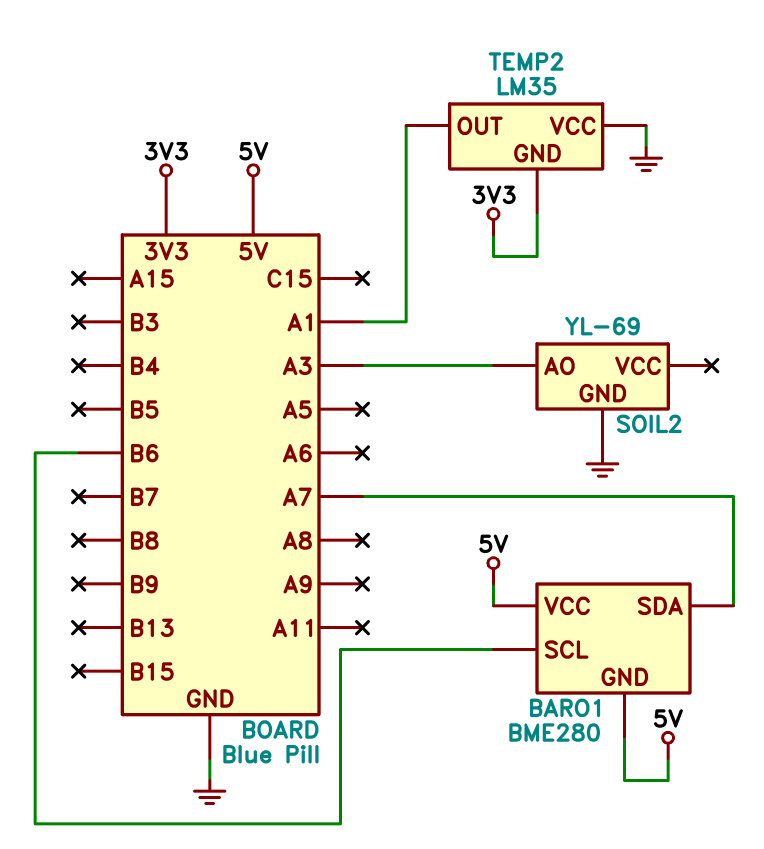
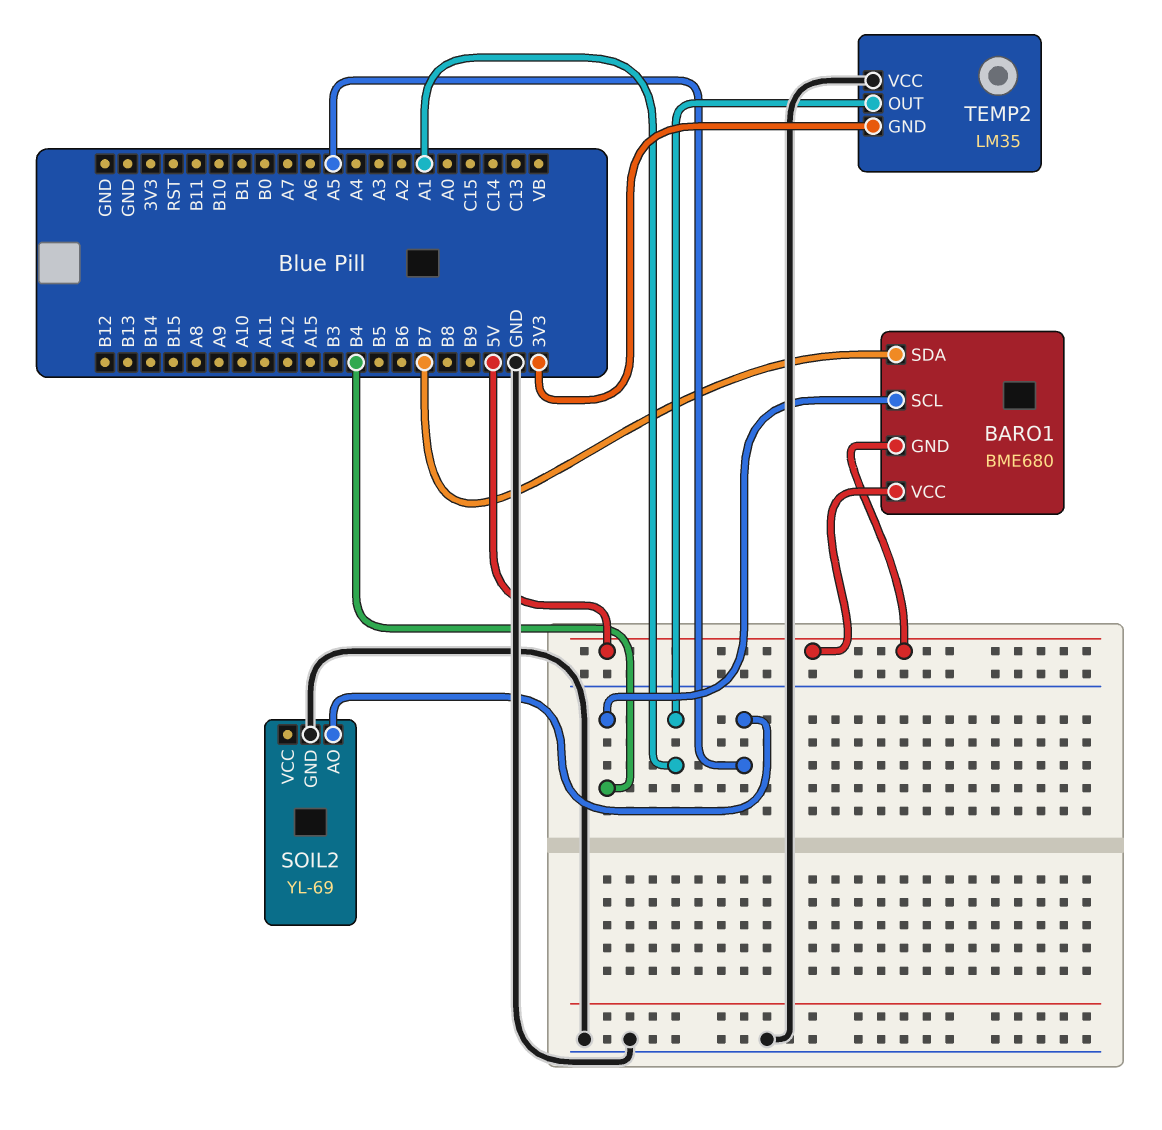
BARO1: BME280 -> BME680
BARO1 pin SCL: B6 -> B4
BARO1 pin SDA: A7 -> B7
SOIL2 pin AO: A3 -> A5

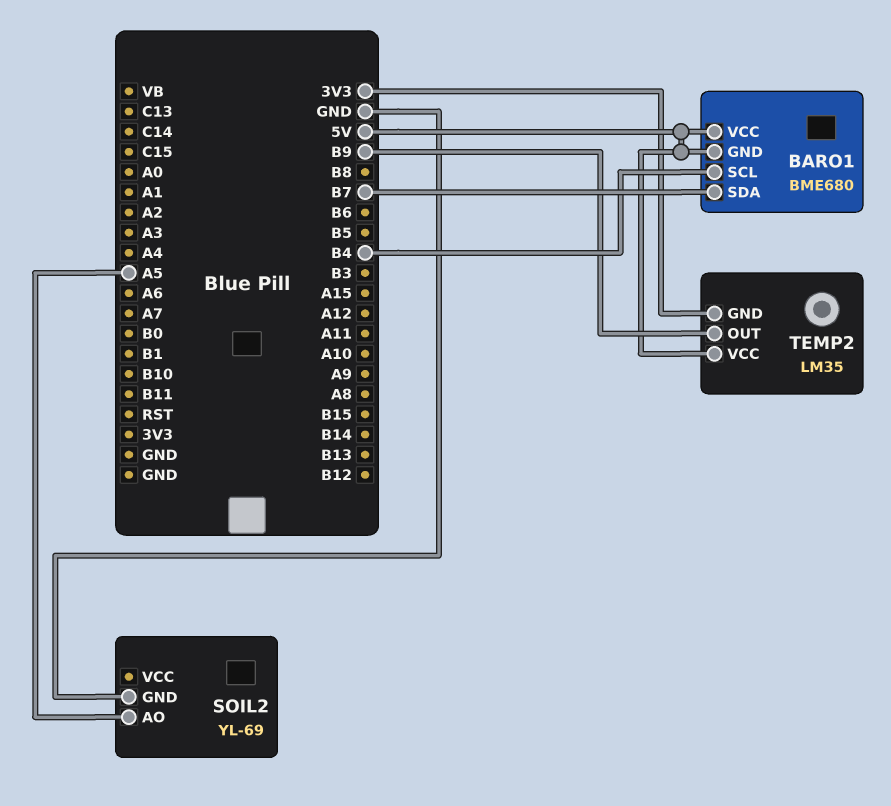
TEMP2 pin OUT: A1 -> B9
TEMP2 pin VCC: GND -> 5V

